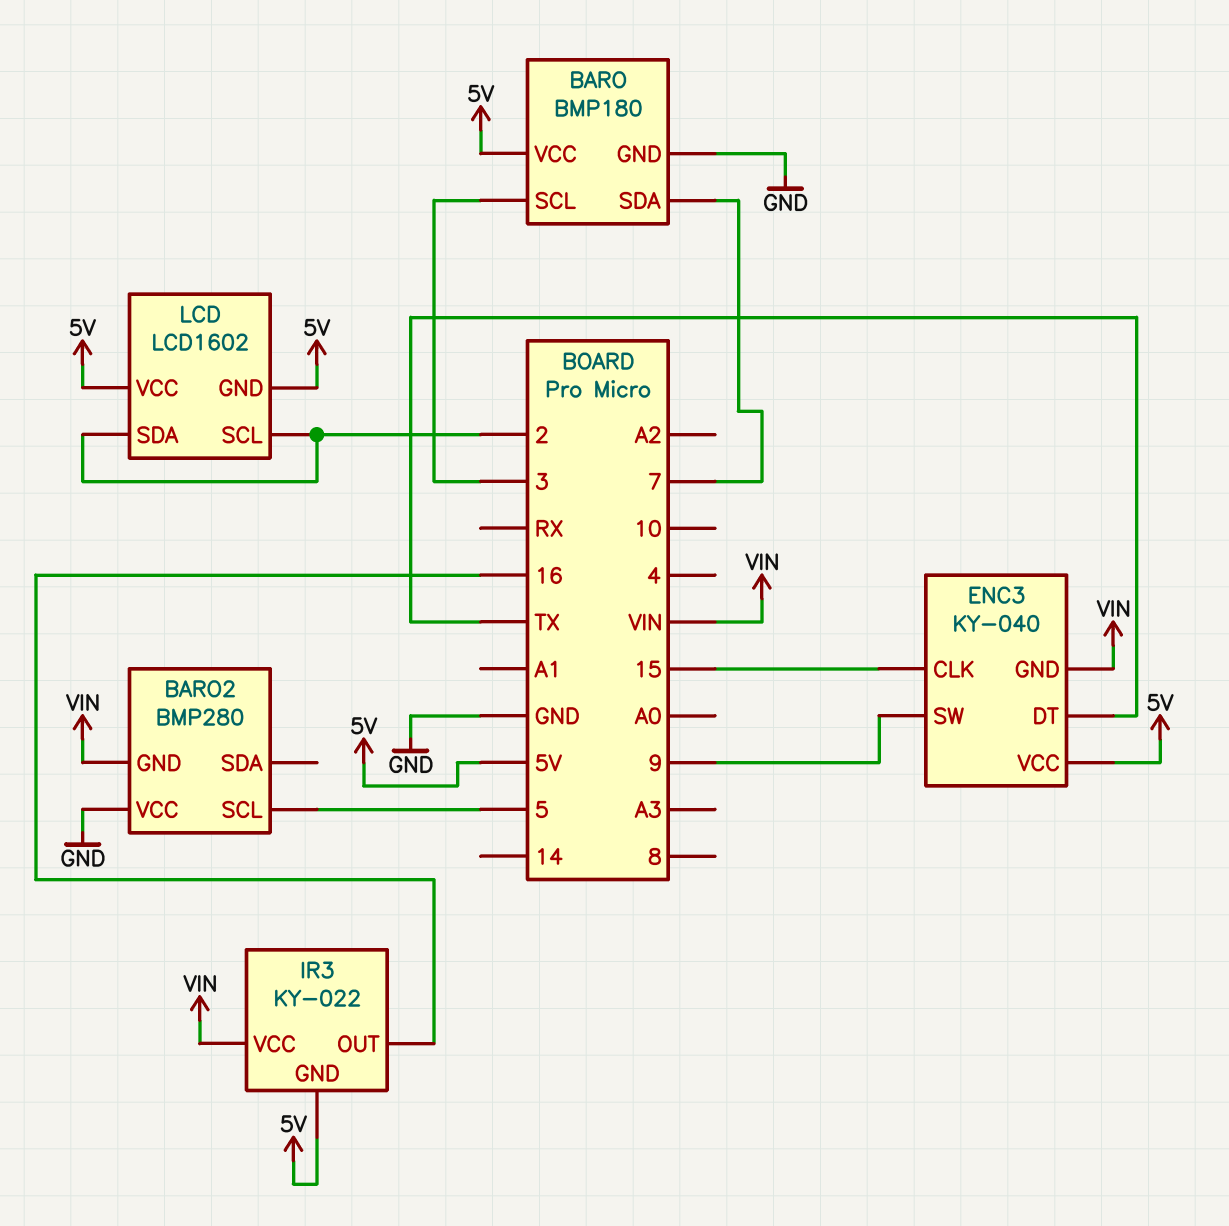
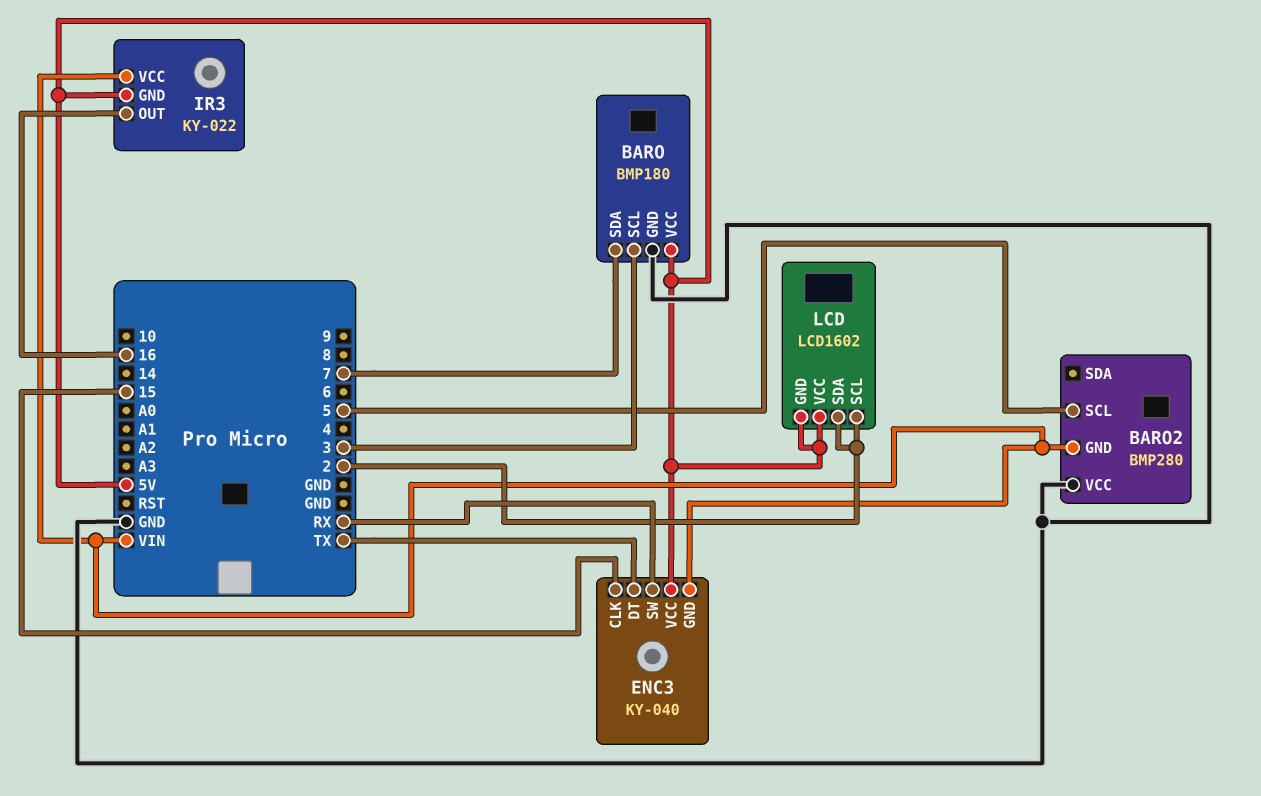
ENC3 pin SW: 9 -> RX

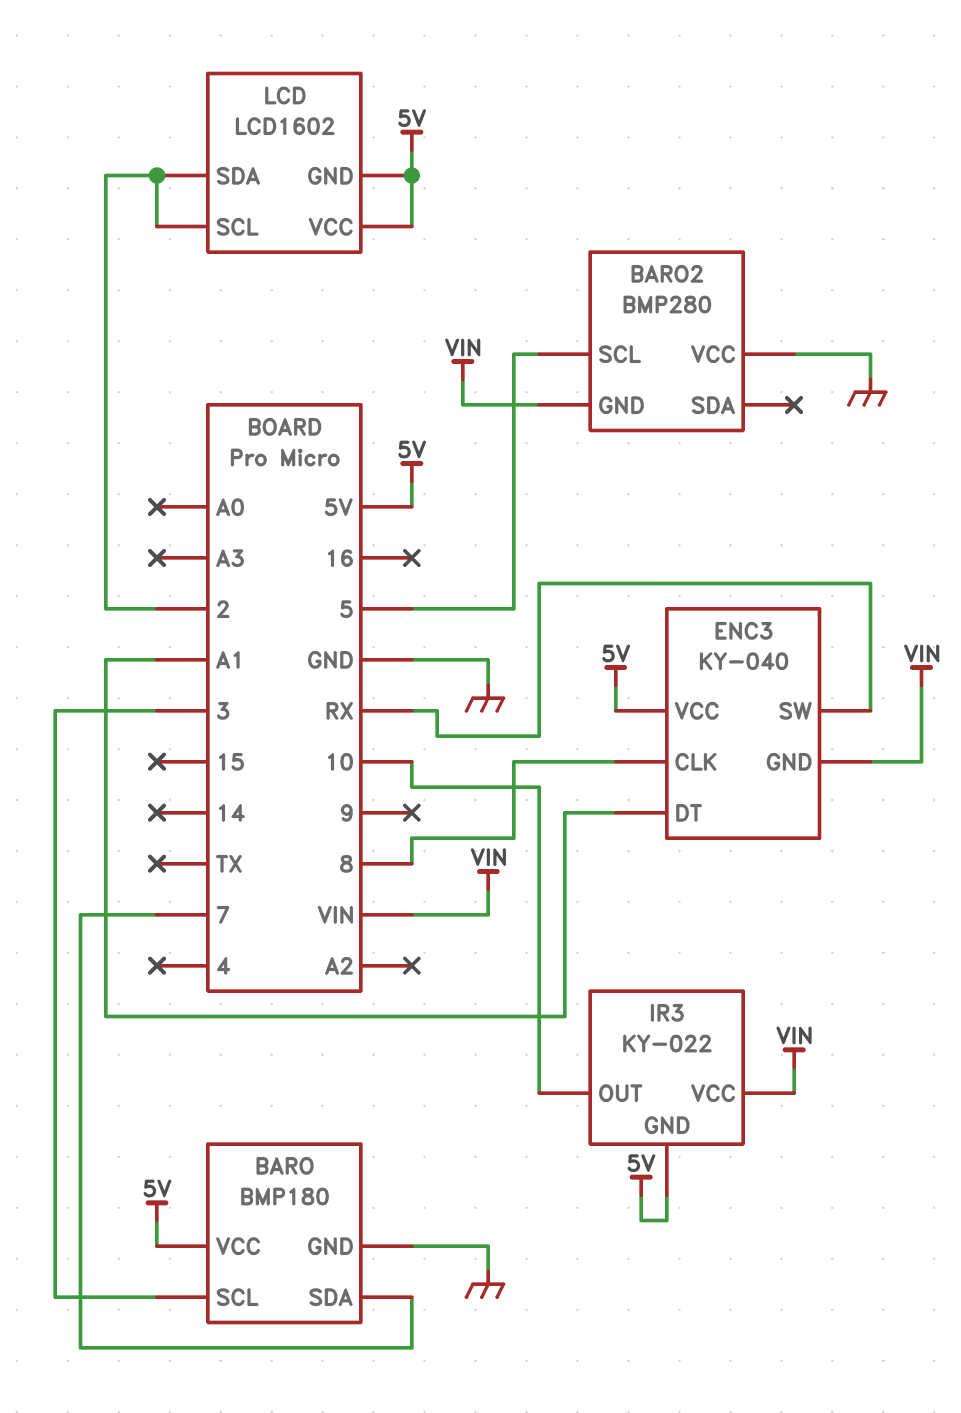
ENC3 pin CLK: 15 -> 8
ENC3 pin DT: TX -> A1
IR3 pin OUT: 16 -> 10

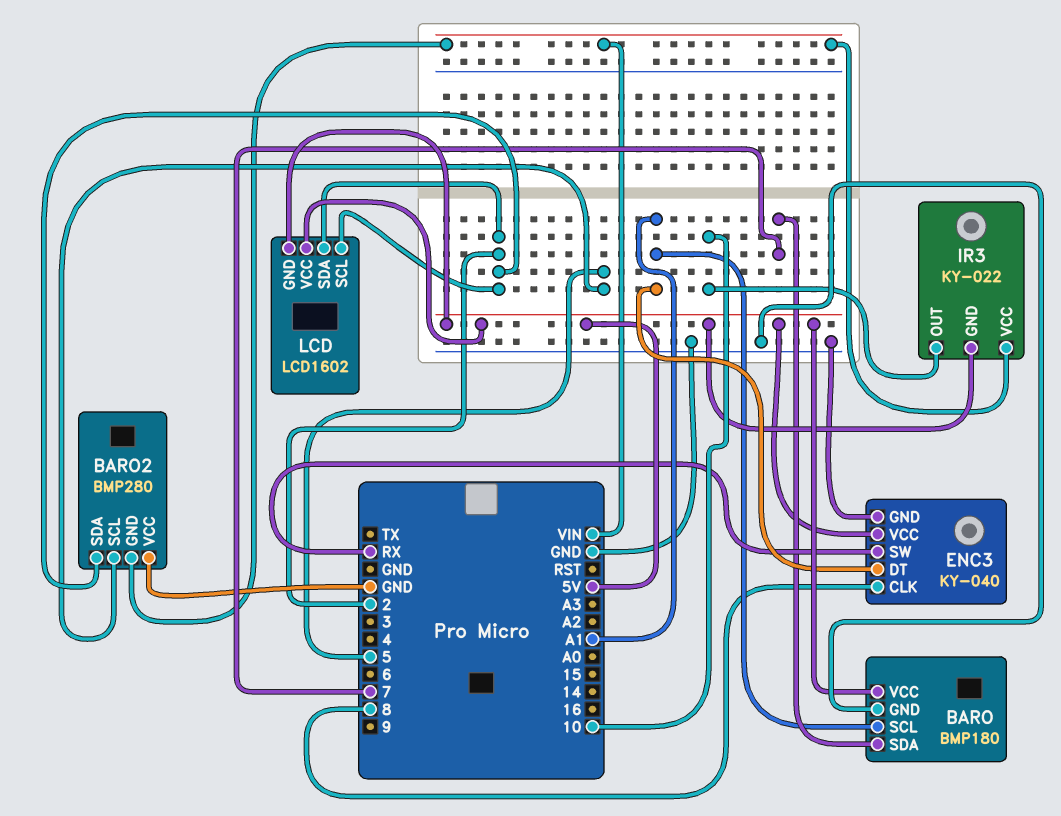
BARO pin SCL: 3 -> A1
BARO2 pin SDA: none -> 2
ENC3 pin GND: VIN -> GND

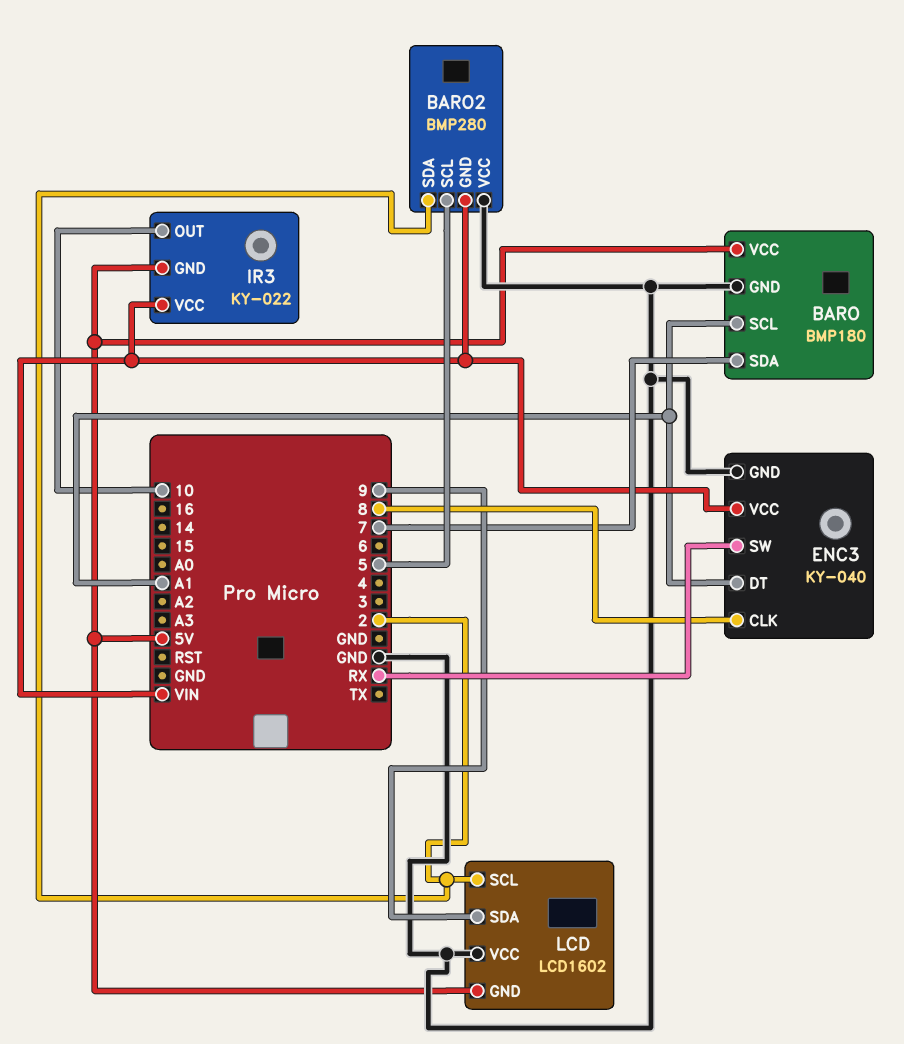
ENC3 pin VCC: 5V -> VIN
LCD pin SDA: 2 -> 9
LCD pin VCC: 5V -> GND

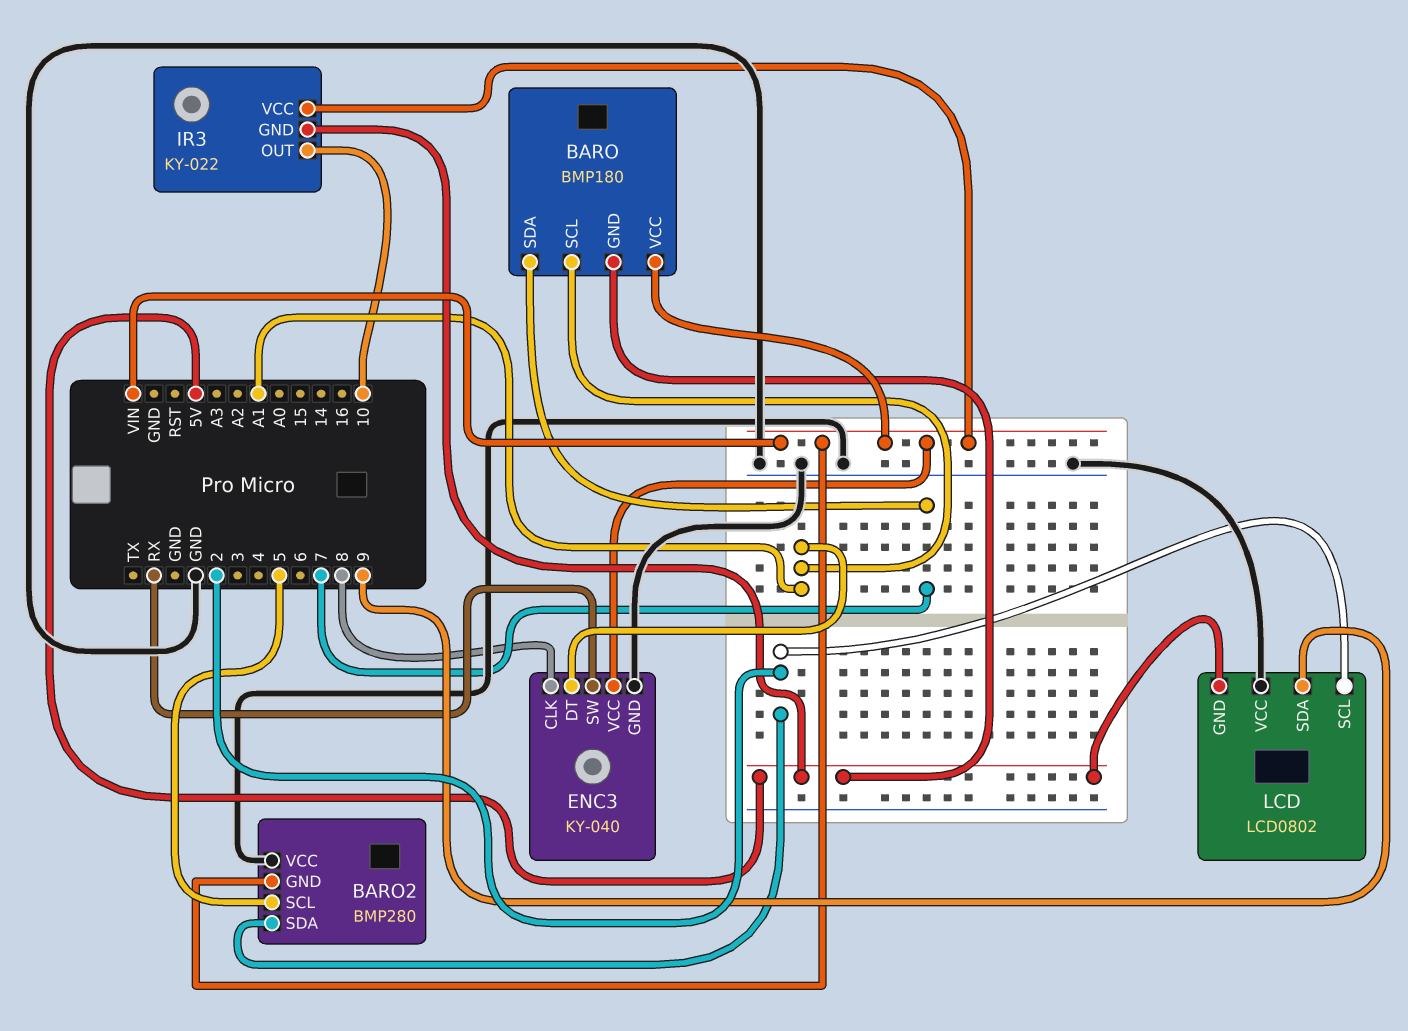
BARO pin GND: GND -> 5V
BARO pin VCC: 5V -> VIN
LCD: LCD1602 -> LCD0802

